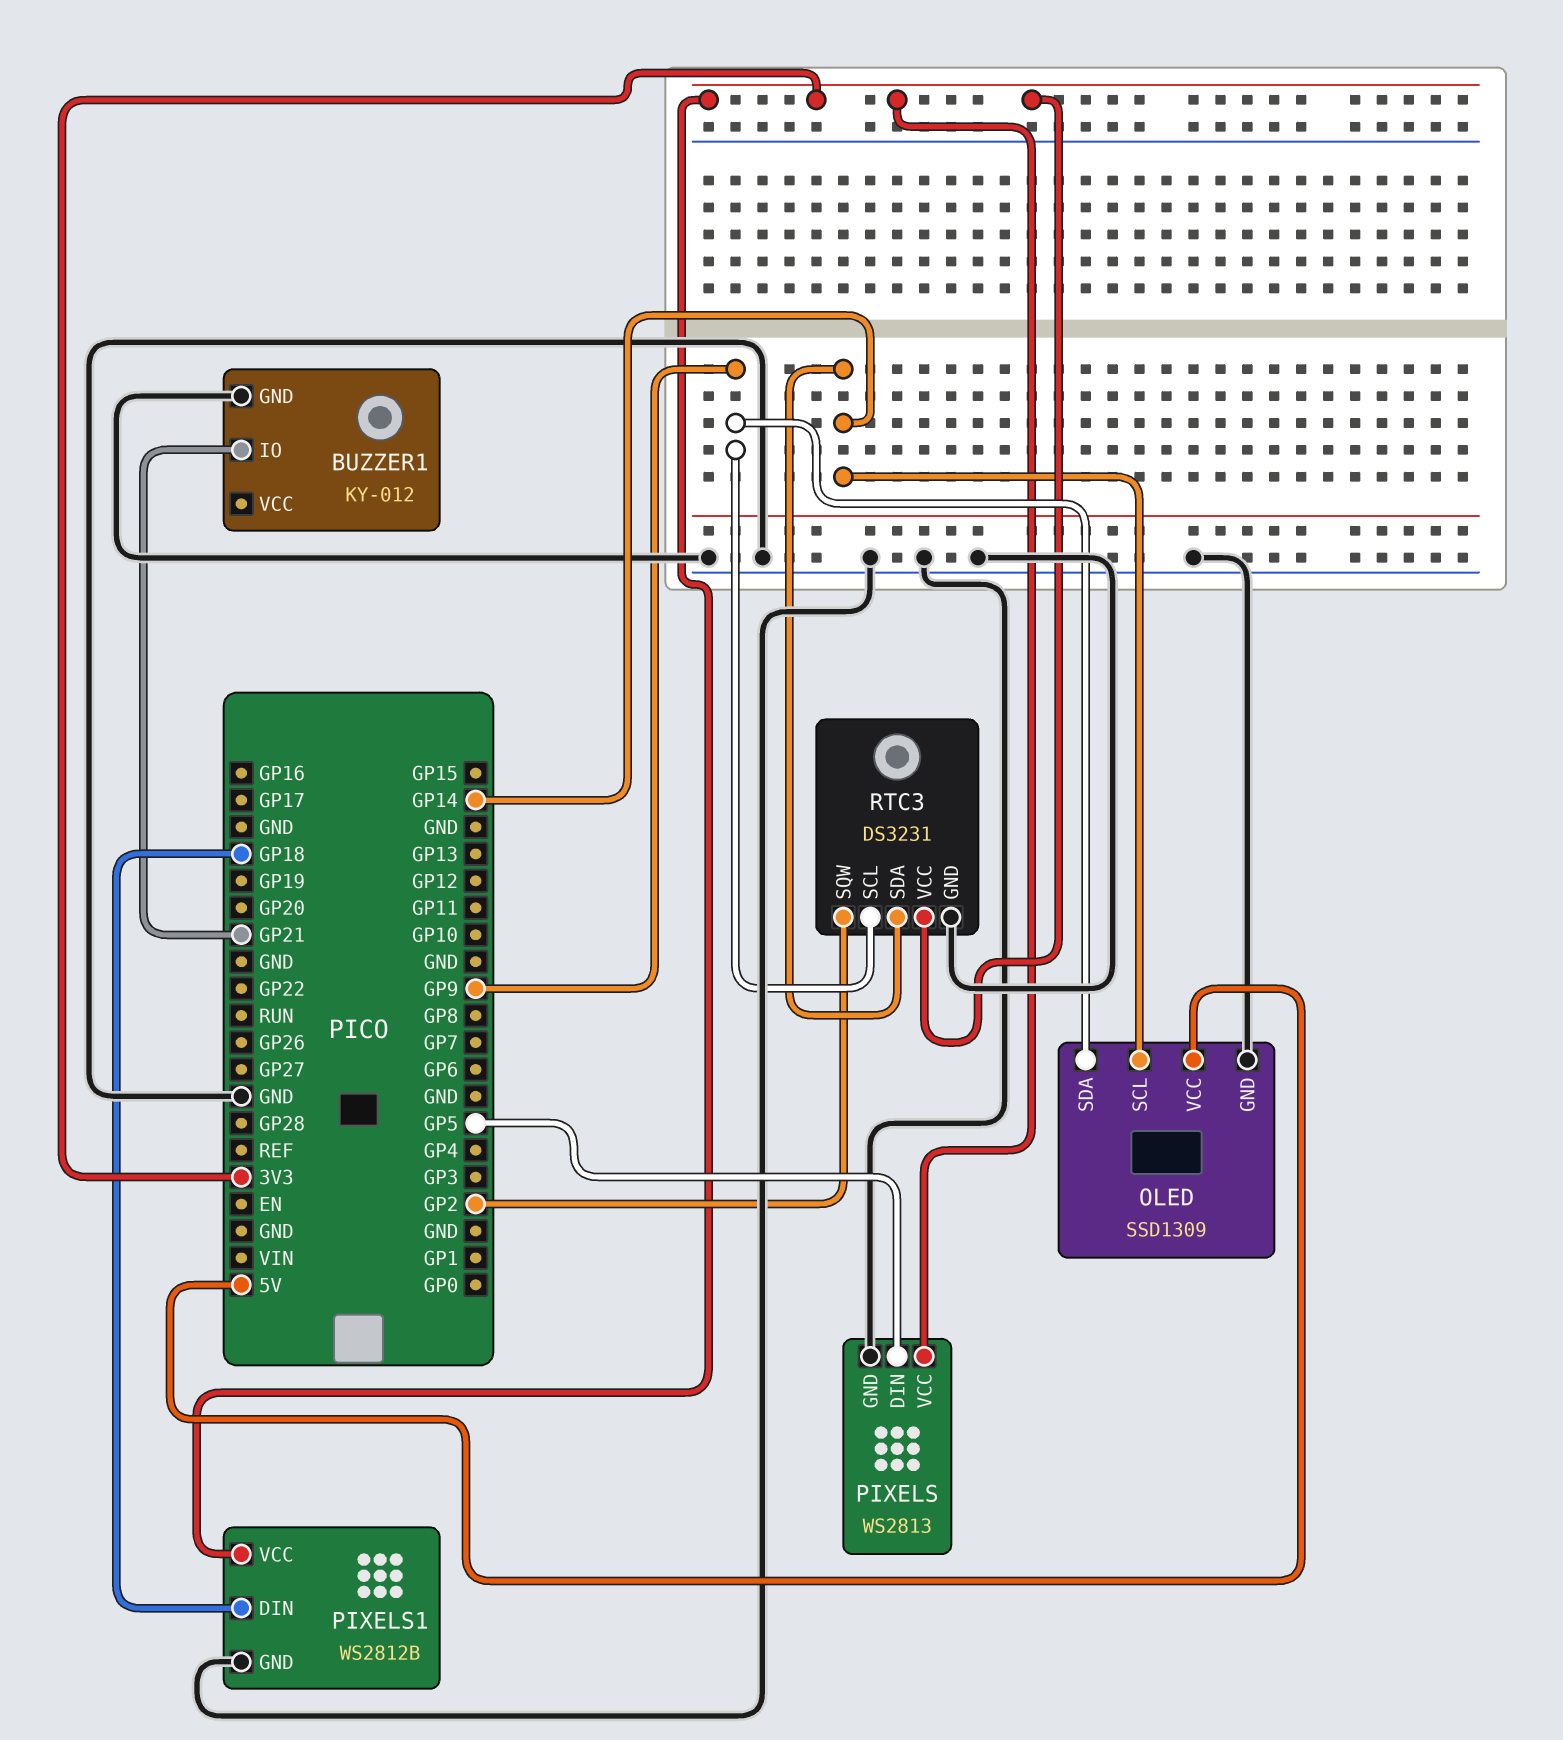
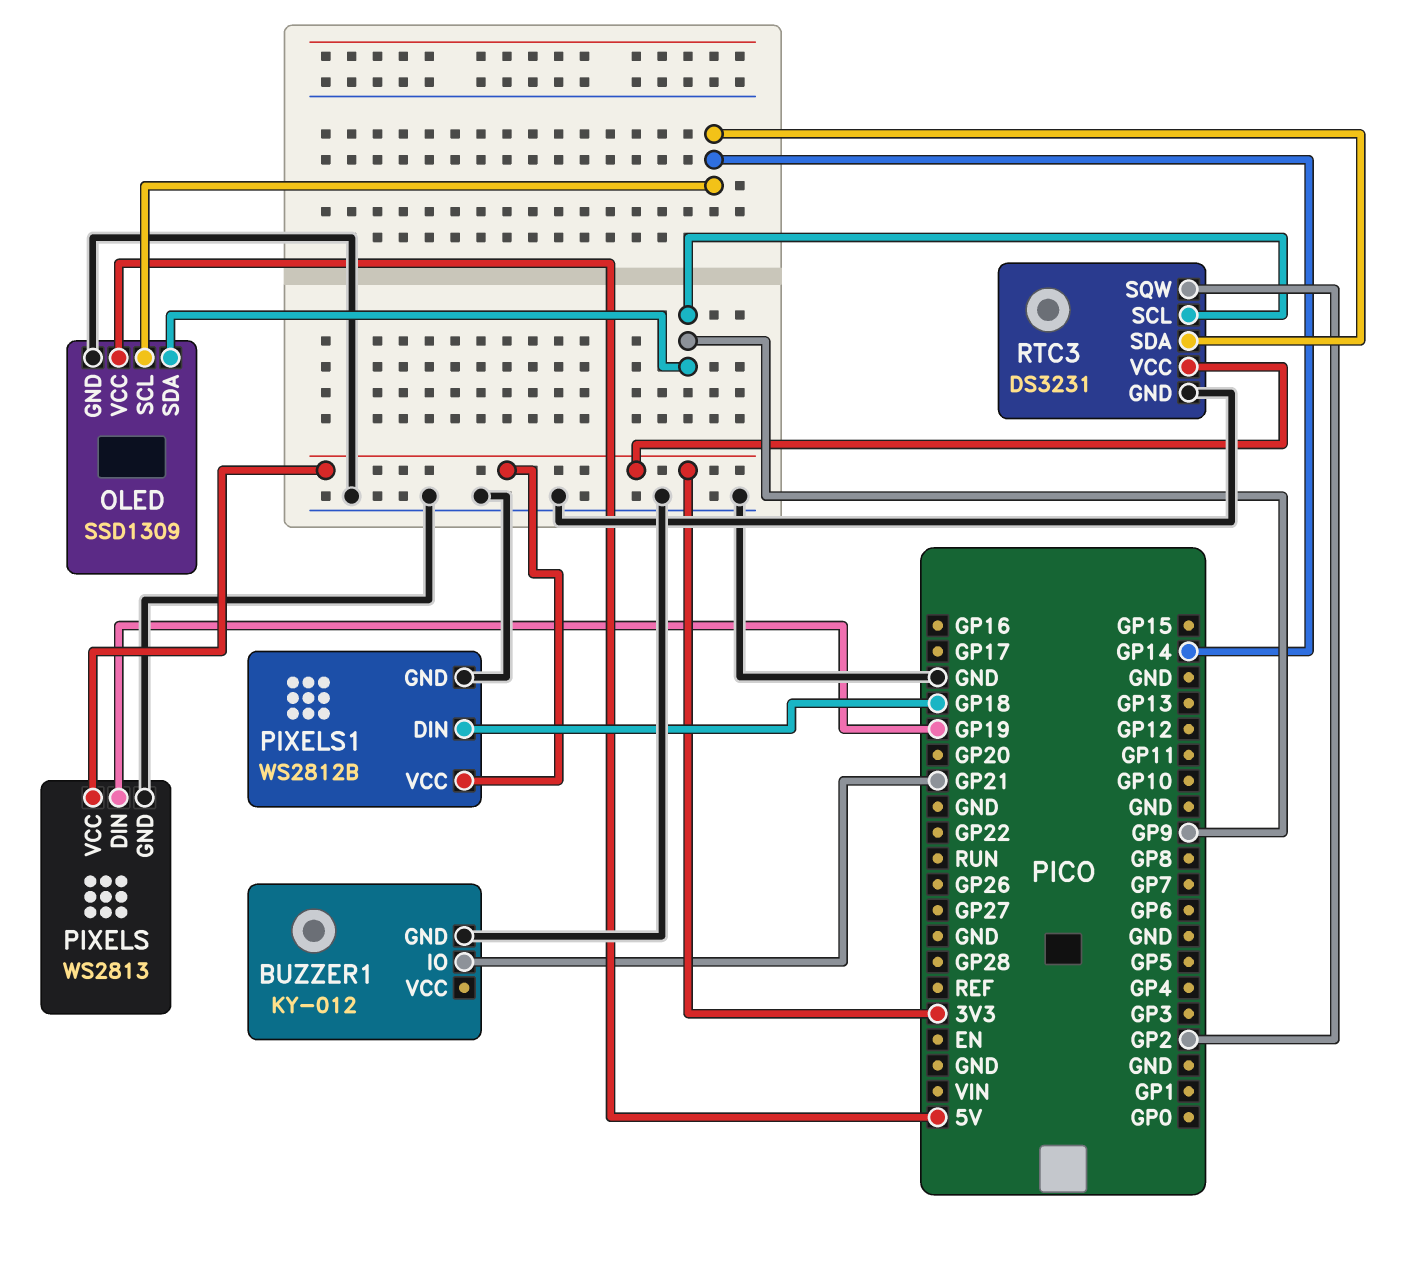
PIXELS pin DIN: GP5 -> GP19

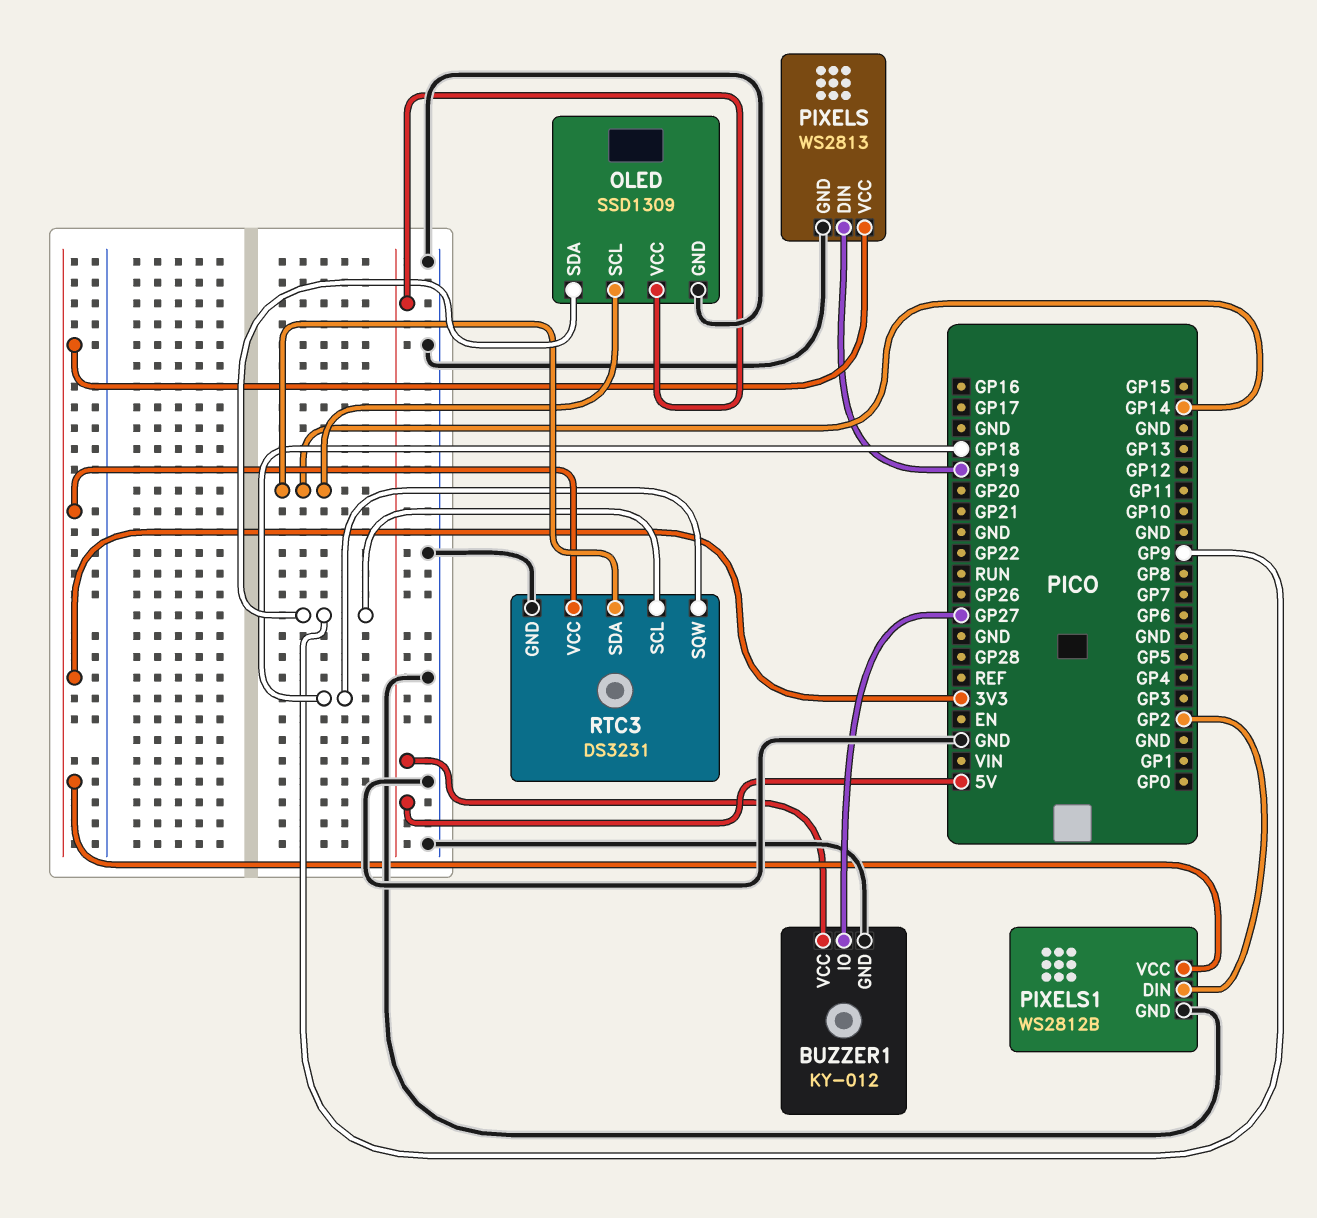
BUZZER1 pin IO: GP21 -> GP27
BUZZER1 pin VCC: none -> 5V
PIXELS1 pin DIN: GP18 -> GP2
RTC3 pin SQW: GP2 -> GP18

